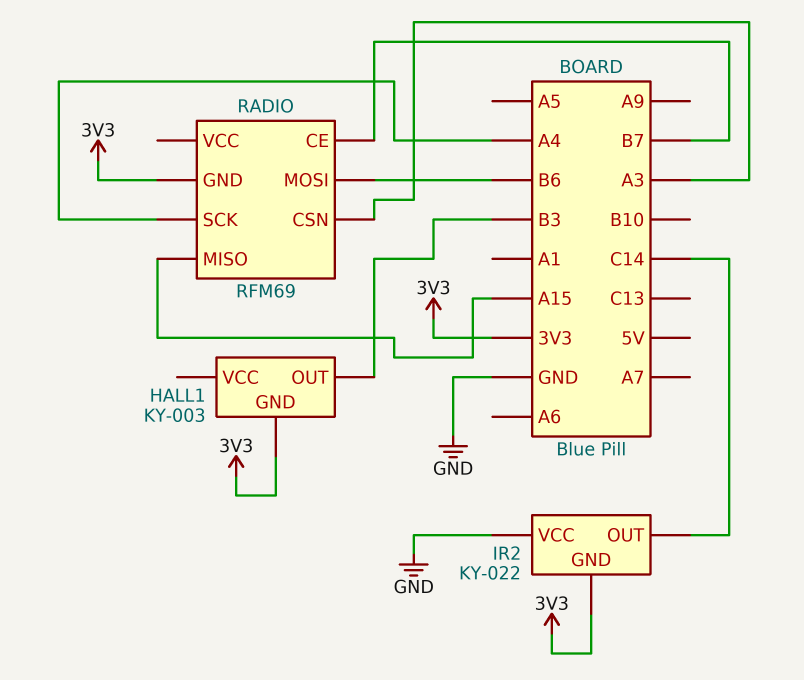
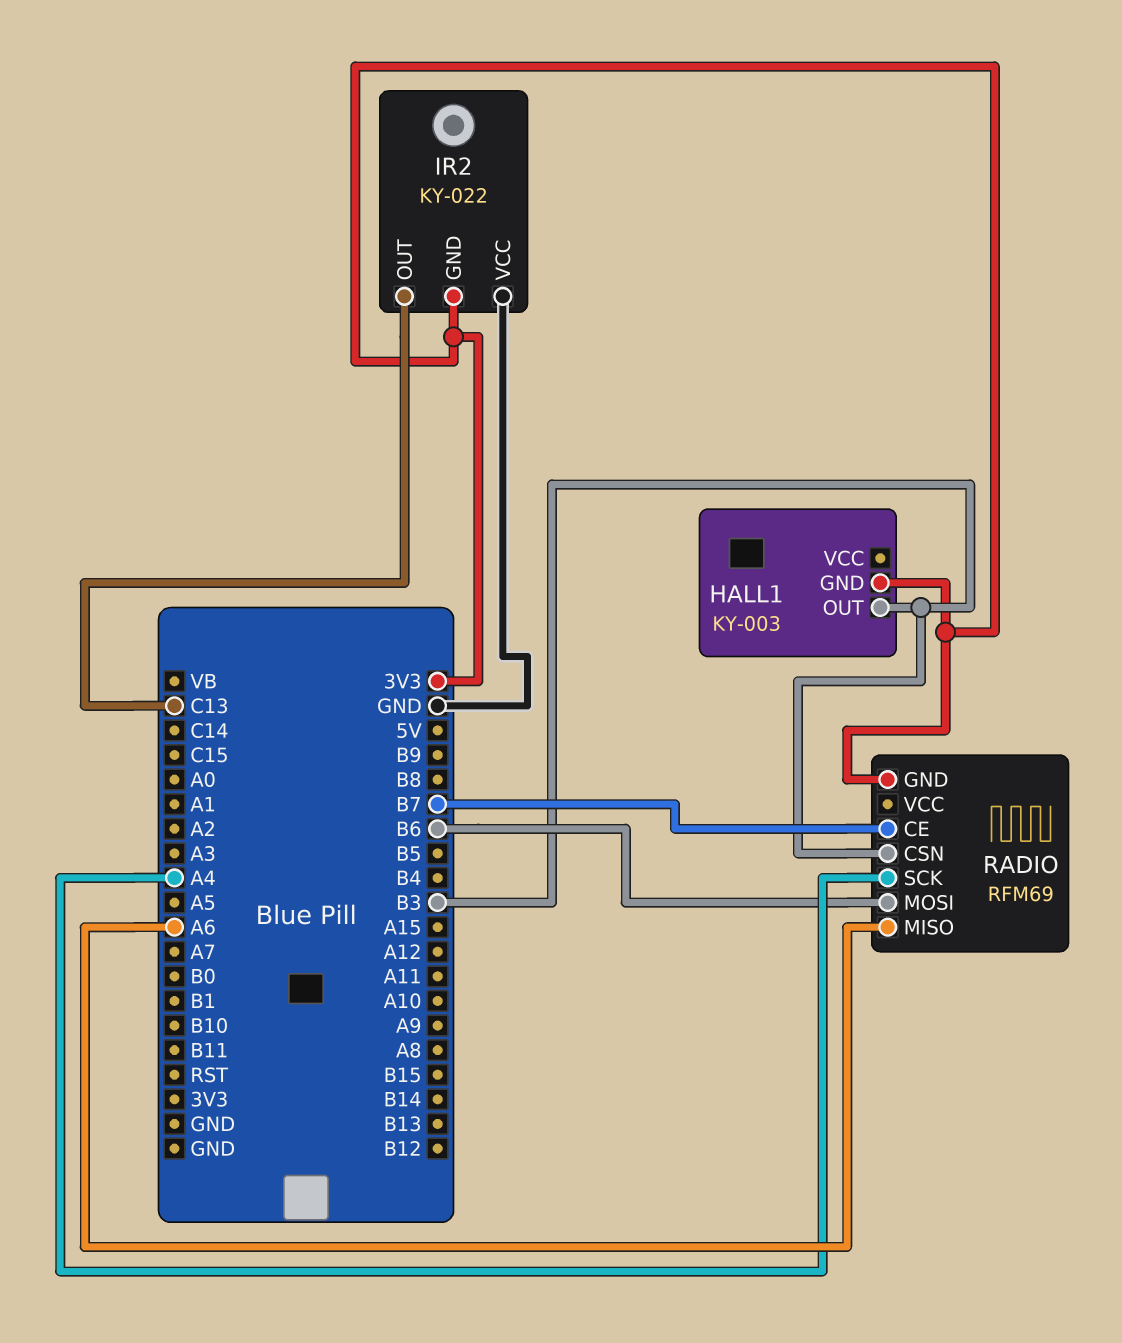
IR2 pin OUT: C14 -> C13
RADIO pin CSN: A3 -> B3
RADIO pin MISO: A15 -> A6

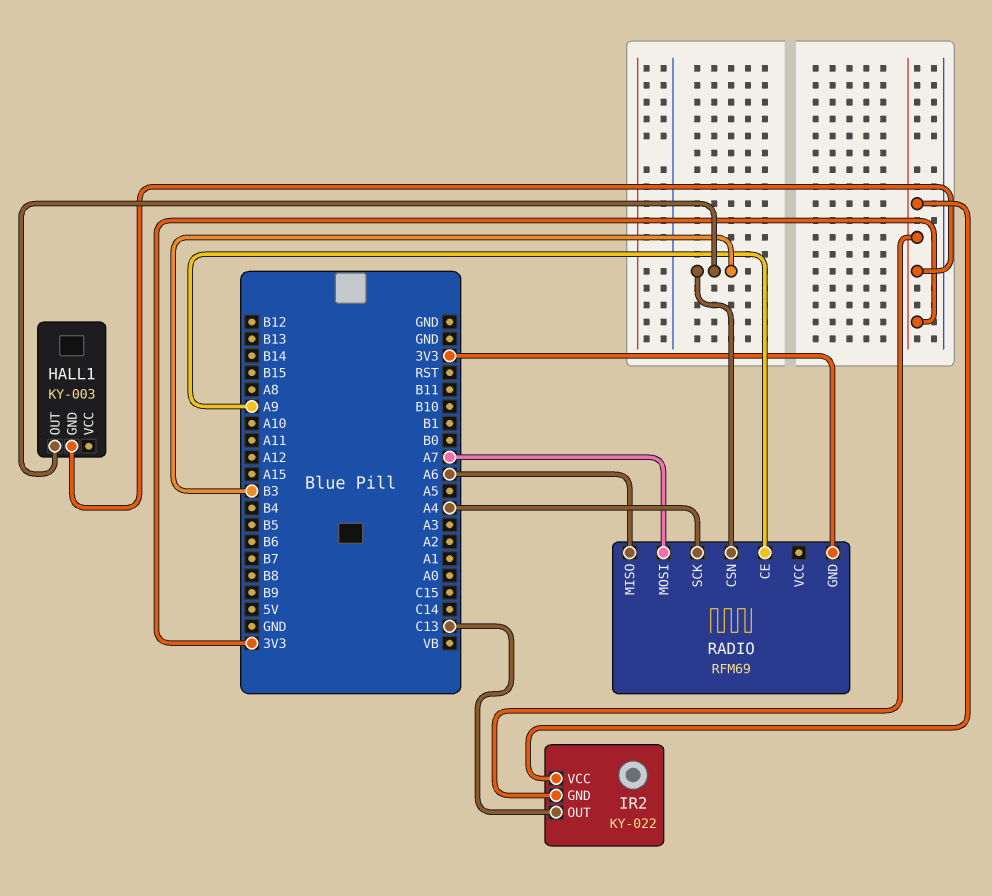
IR2 pin VCC: GND -> 3V3
RADIO pin CE: B7 -> A9
RADIO pin MOSI: B6 -> A7

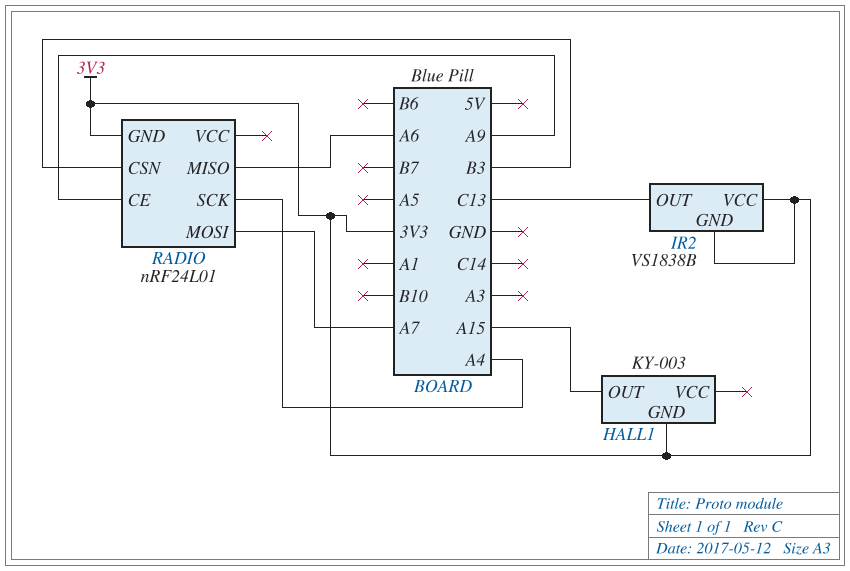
HALL1 pin OUT: B3 -> A15
IR2: KY-022 -> VS1838B
RADIO: RFM69 -> nRF24L01

